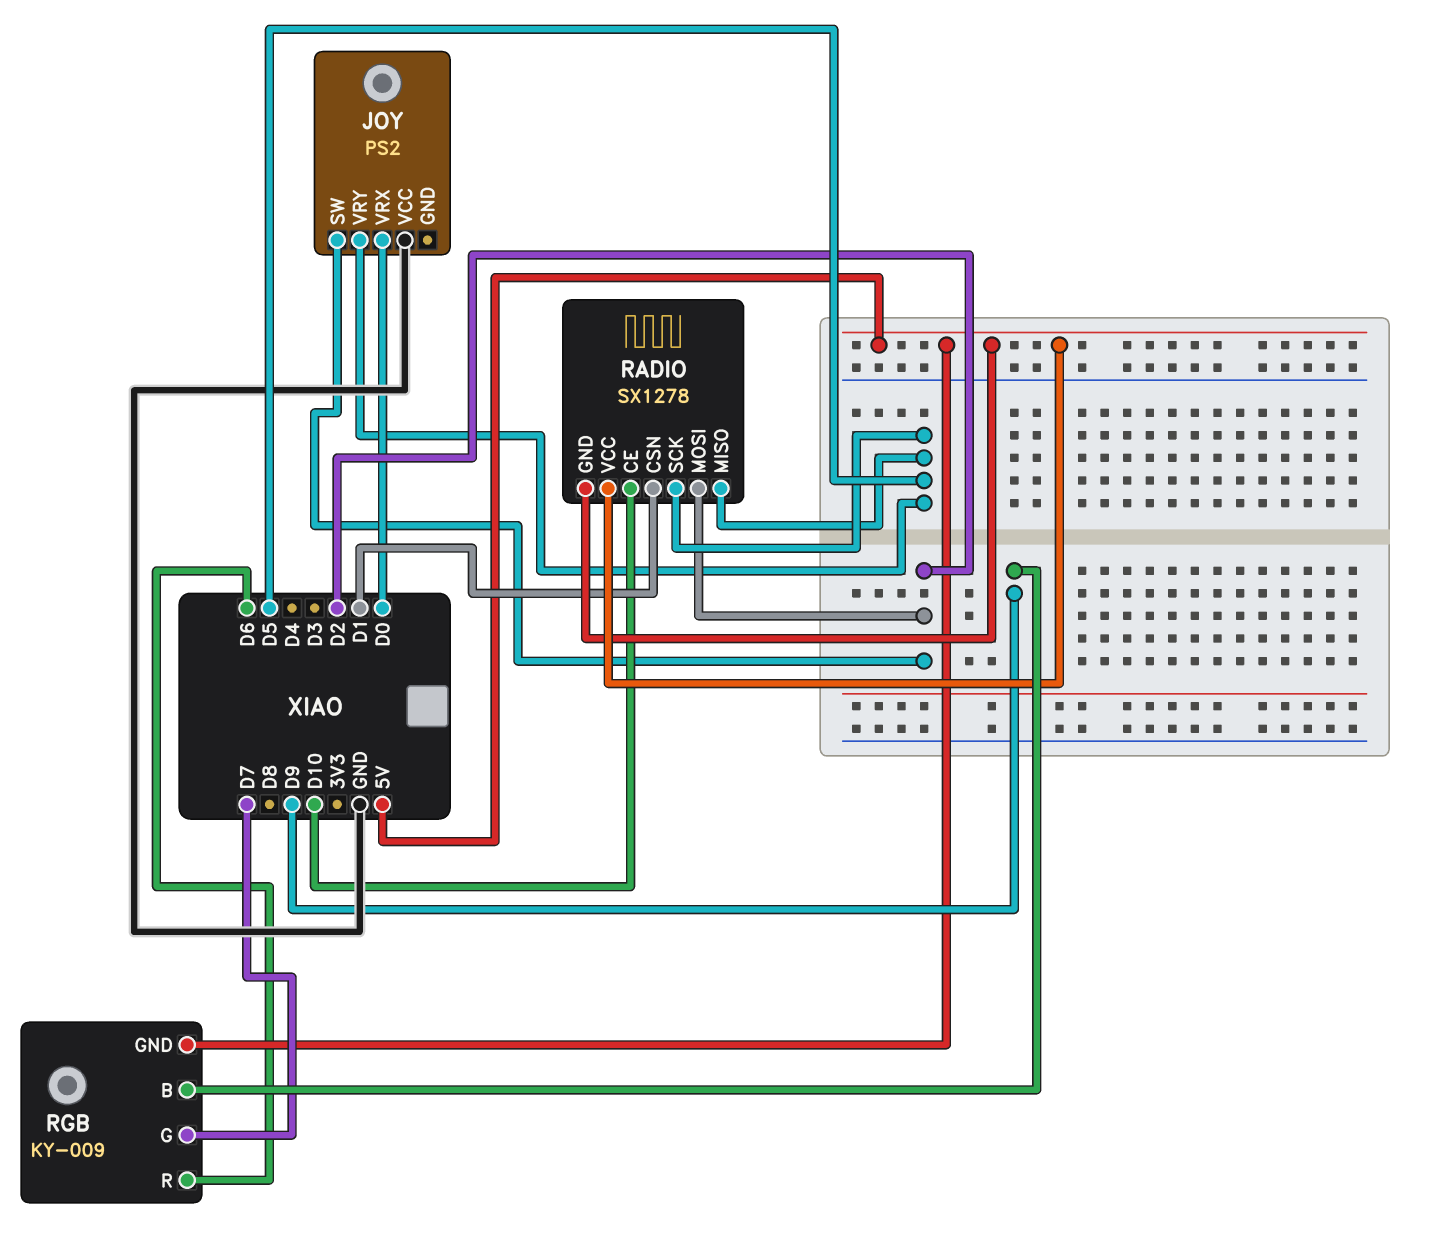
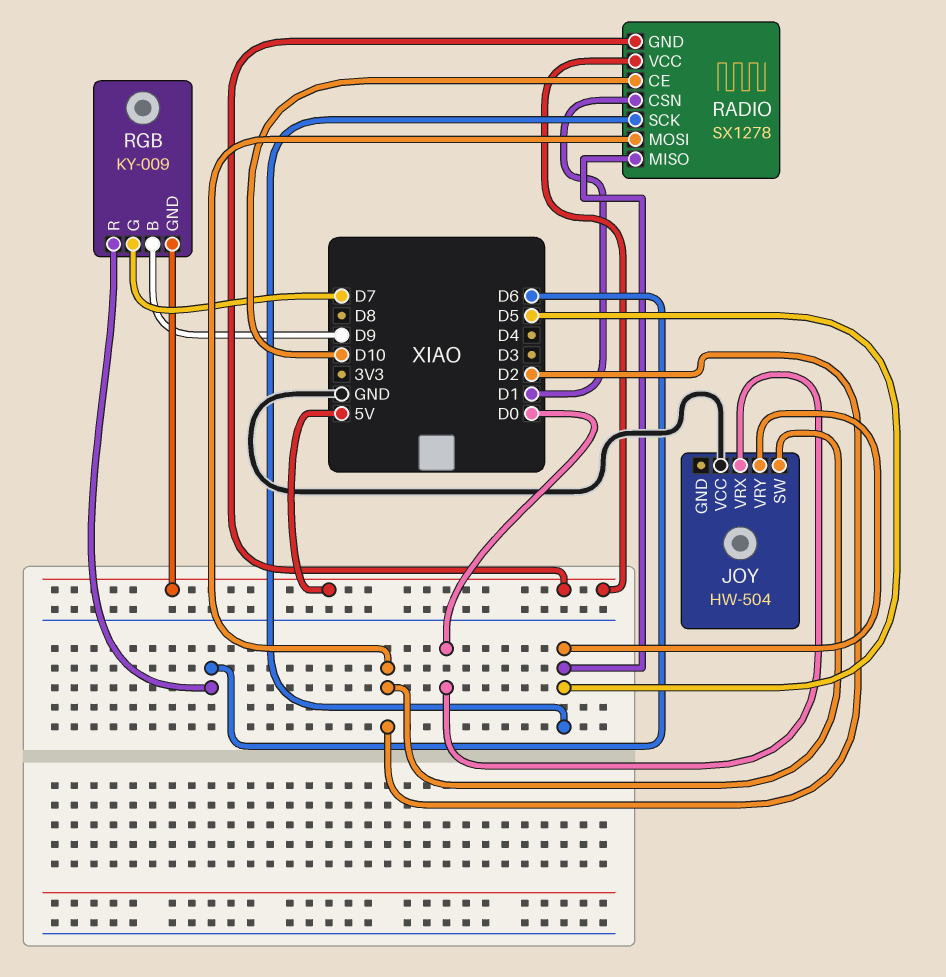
JOY: PS2 -> HW-504

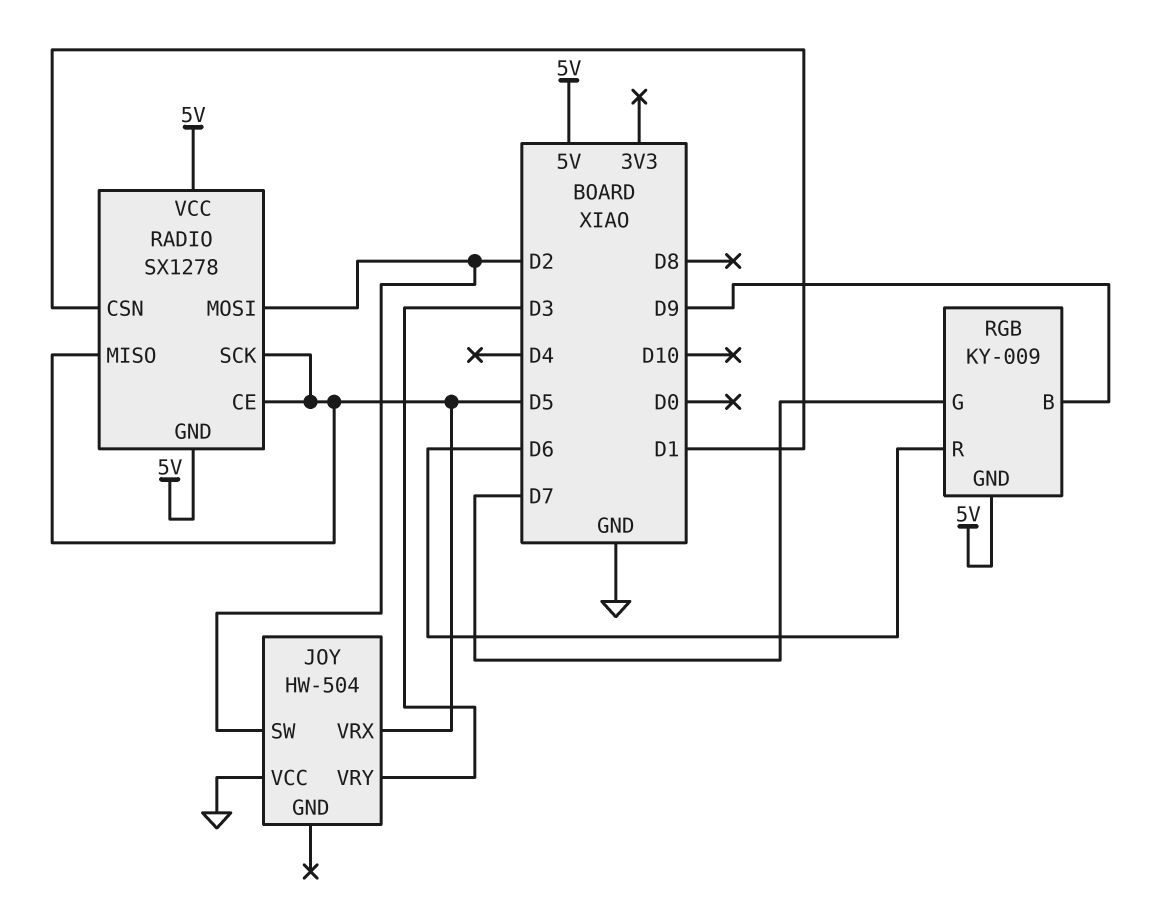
JOY pin VRX: D0 -> D5
JOY pin VRY: D5 -> D3
RADIO pin CE: D10 -> D5

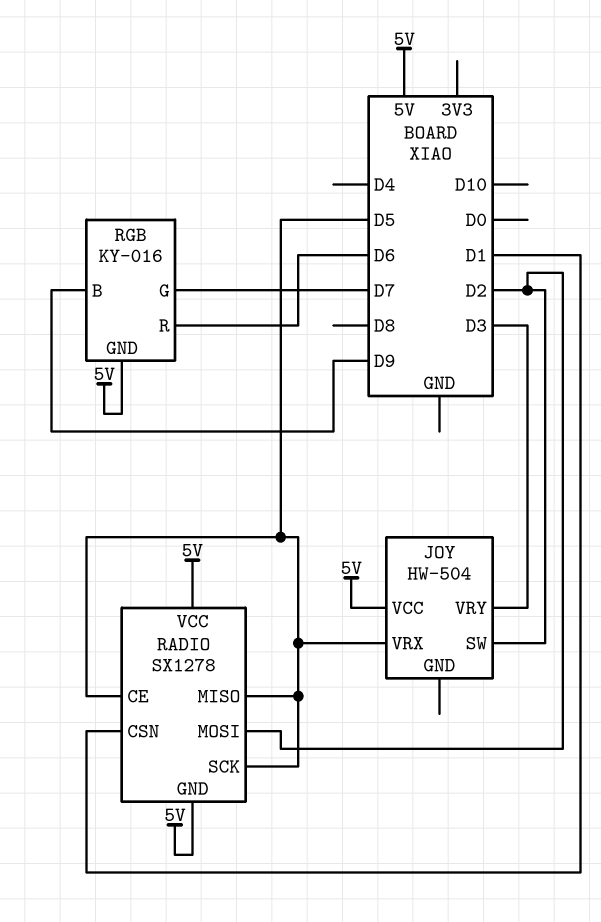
JOY pin VCC: GND -> 5V
RGB: KY-009 -> KY-016

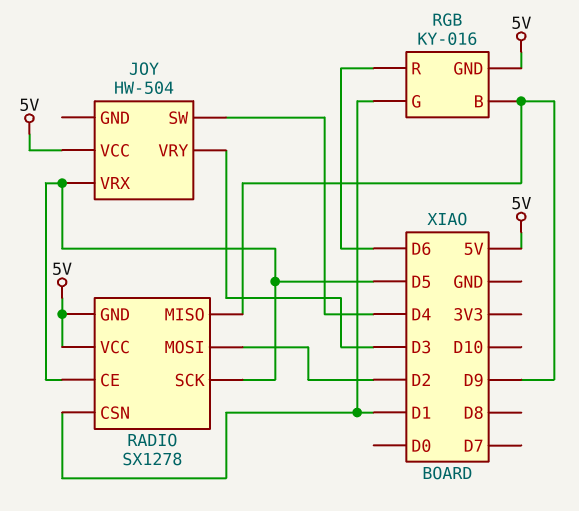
JOY pin SW: D2 -> D4
RADIO pin MISO: D5 -> D9
RGB pin G: D7 -> D1

